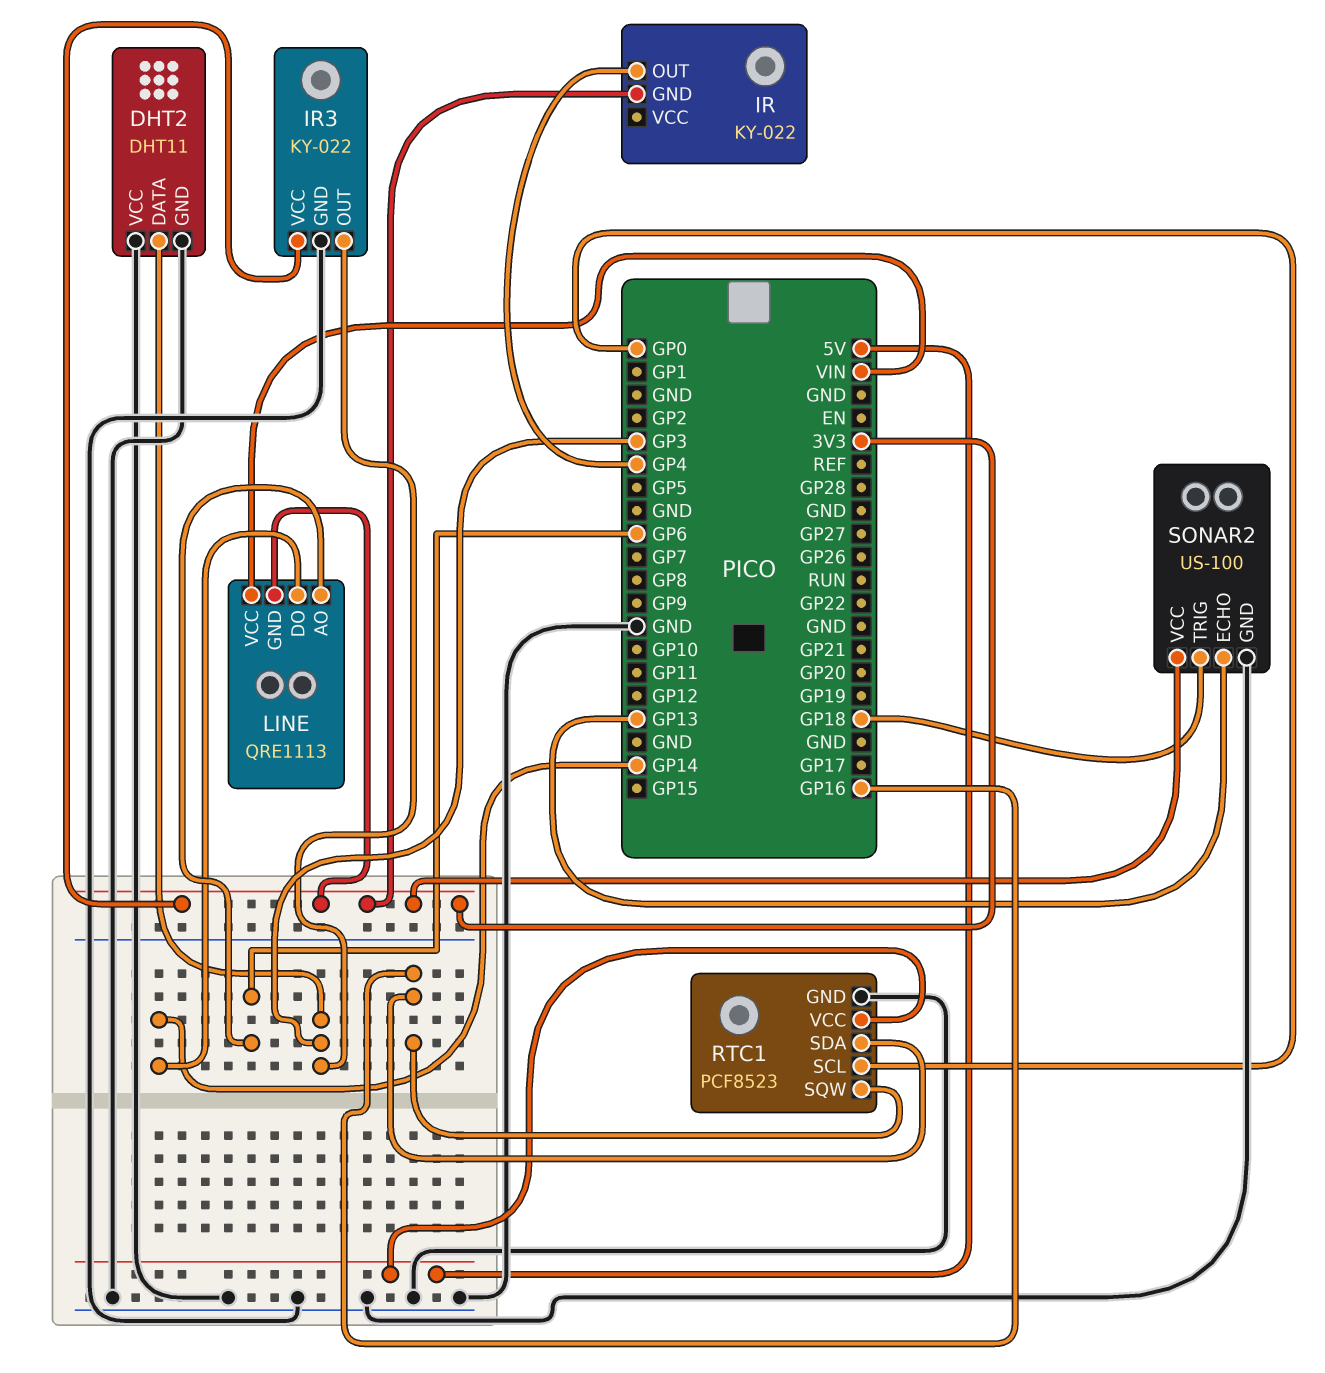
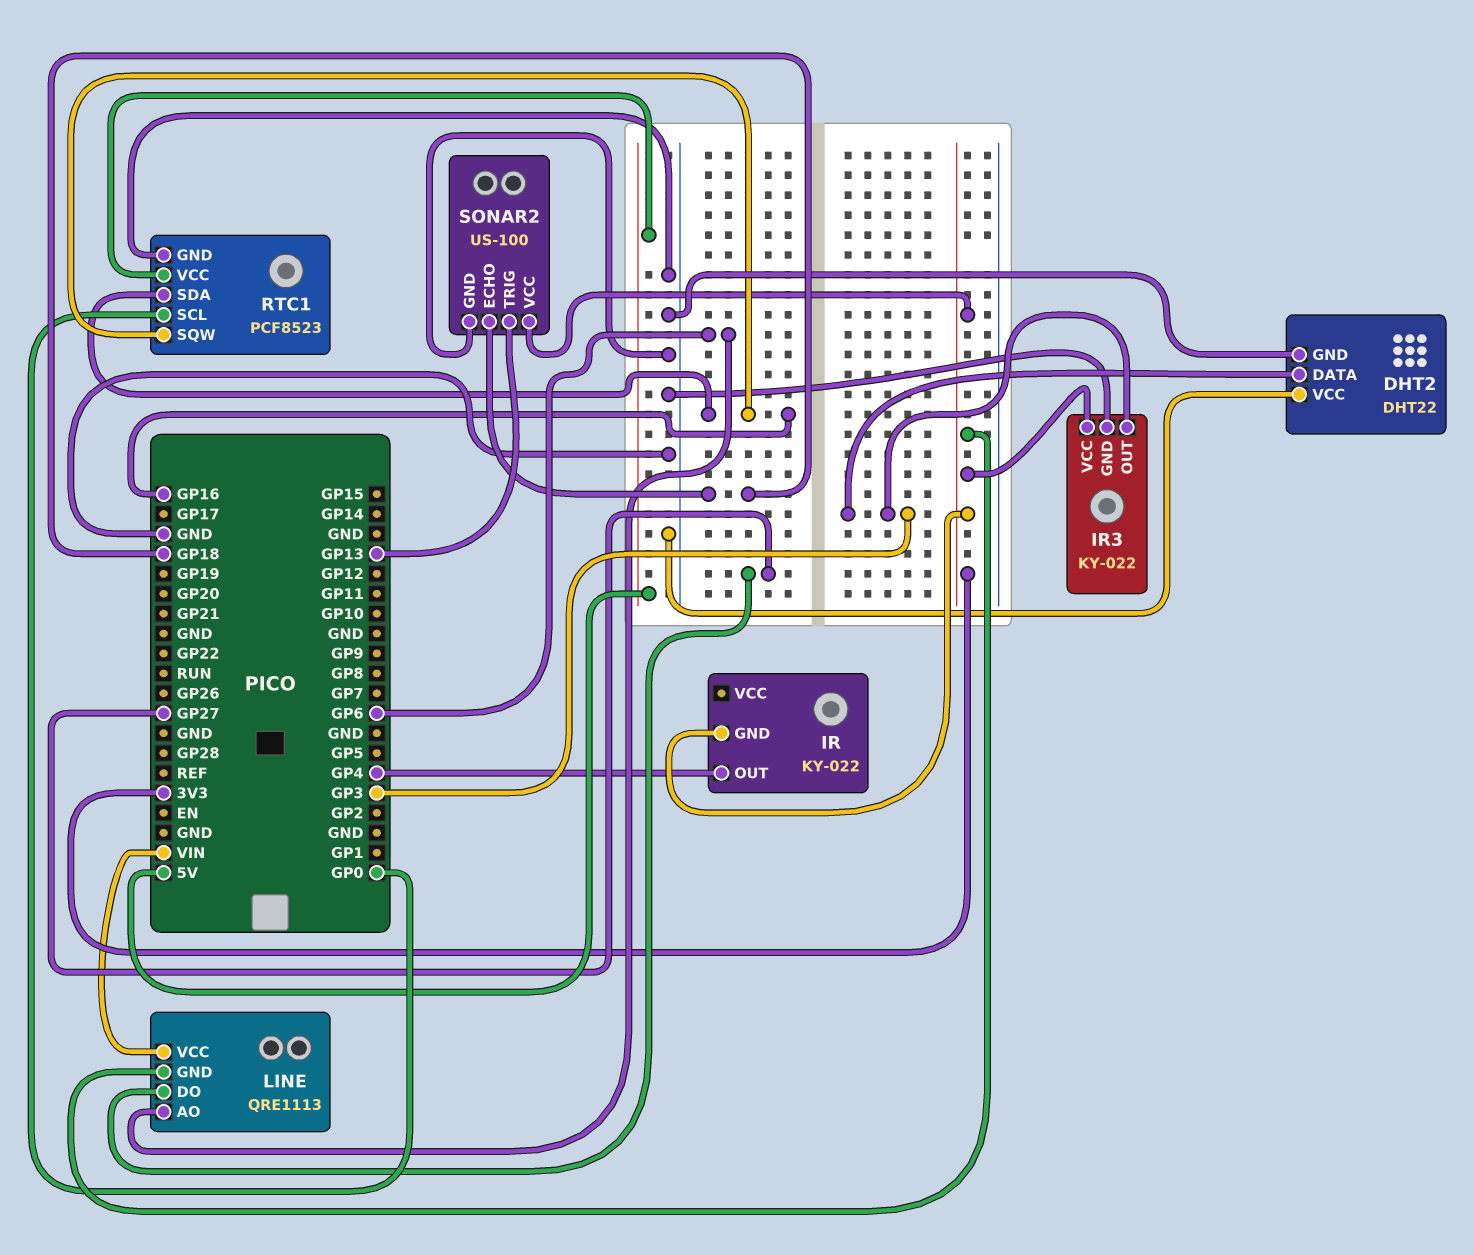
DHT2: DHT11 -> DHT22
LINE pin DO: GP14 -> GP27
SONAR2 pin ECHO: GP13 -> GP18
SONAR2 pin TRIG: GP18 -> GP13

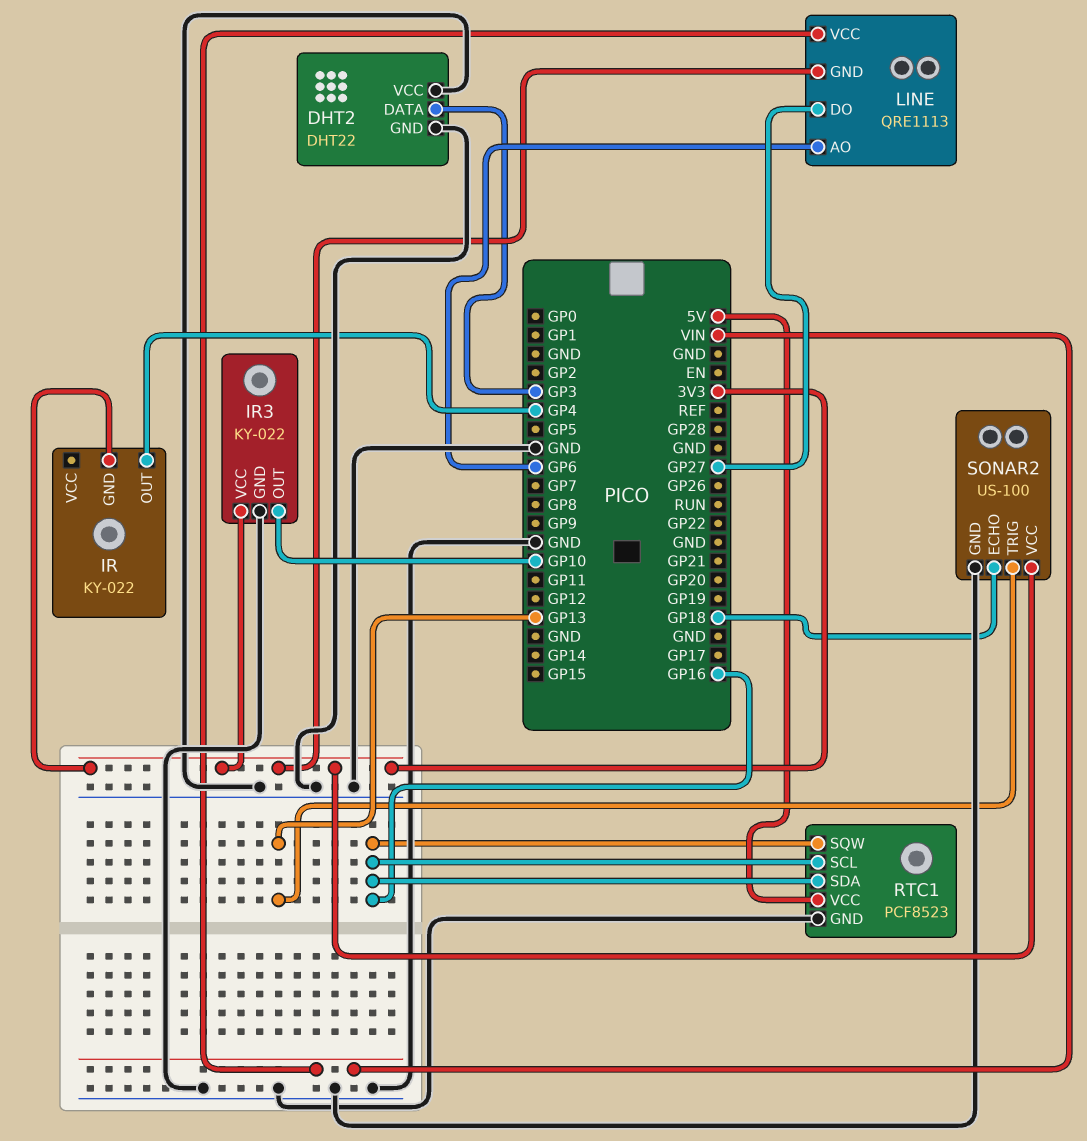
IR3 pin OUT: GP3 -> GP10
RTC1 pin SCL: GP0 -> GP16

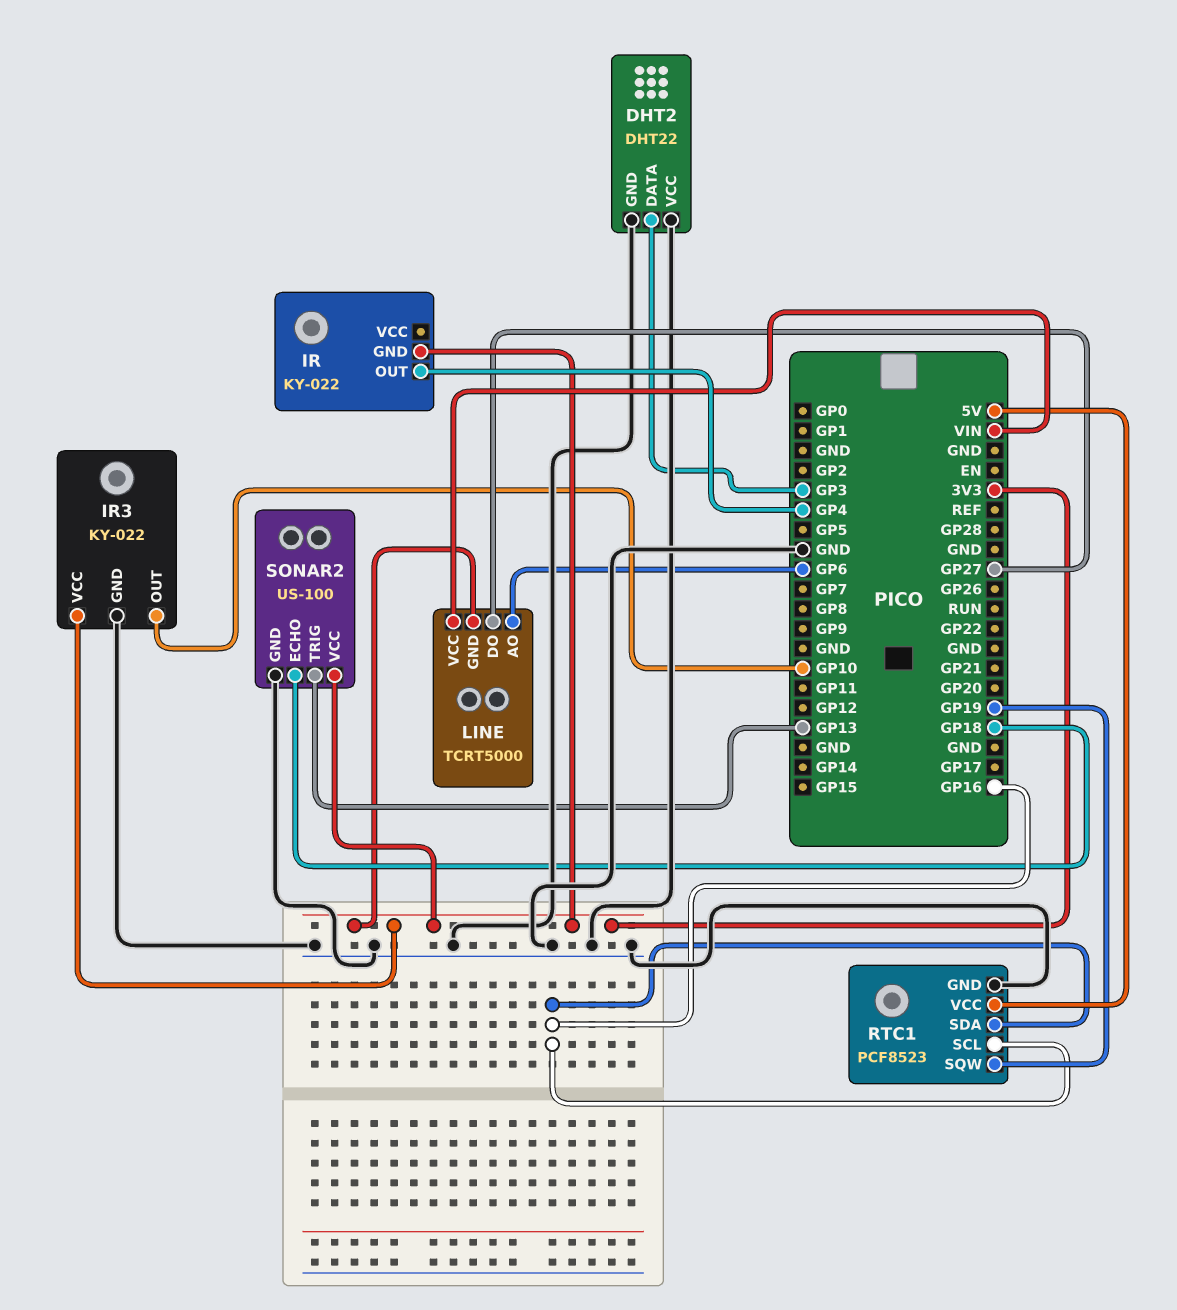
LINE: QRE1113 -> TCRT5000
RTC1 pin SQW: GP16 -> GP19

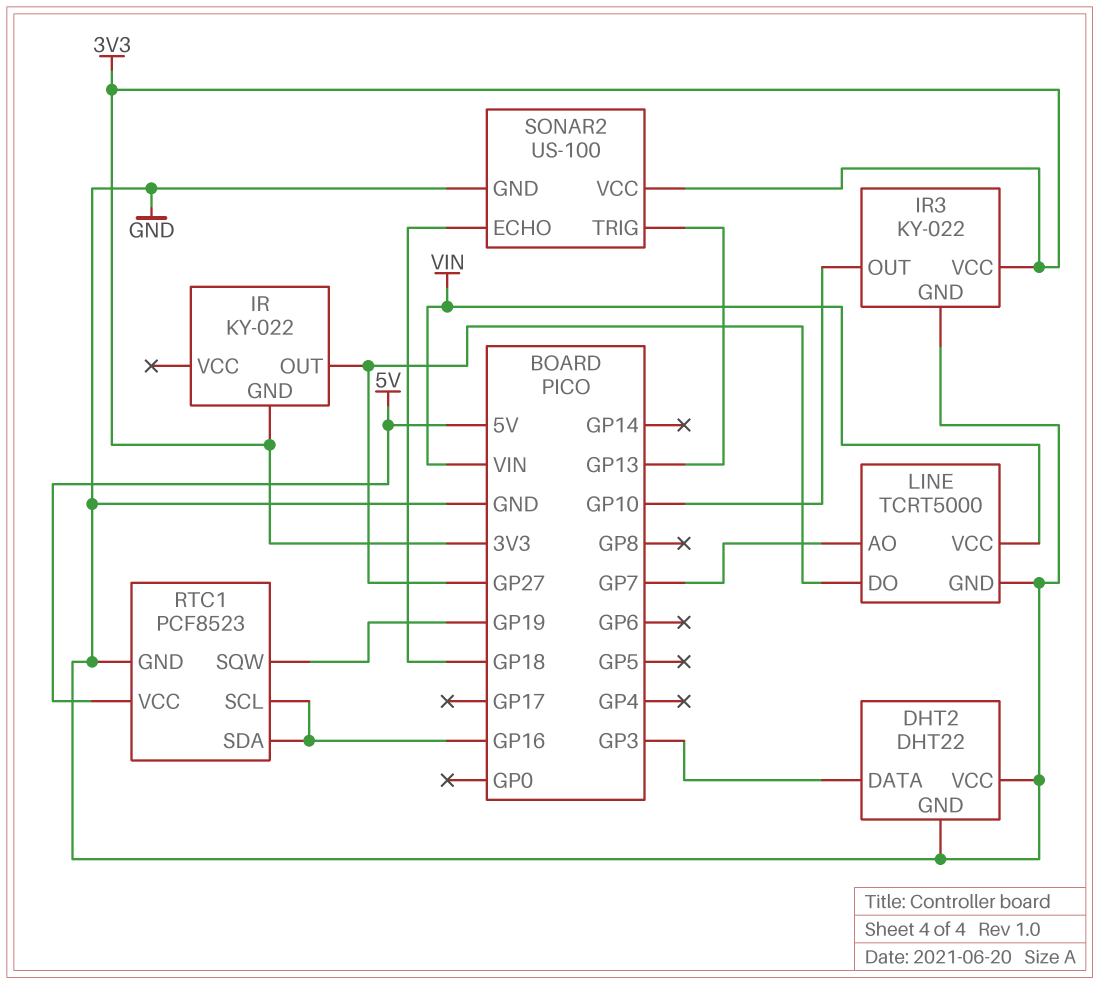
IR pin OUT: GP4 -> GP27
LINE pin AO: GP6 -> GP7
LINE pin GND: 3V3 -> GND

